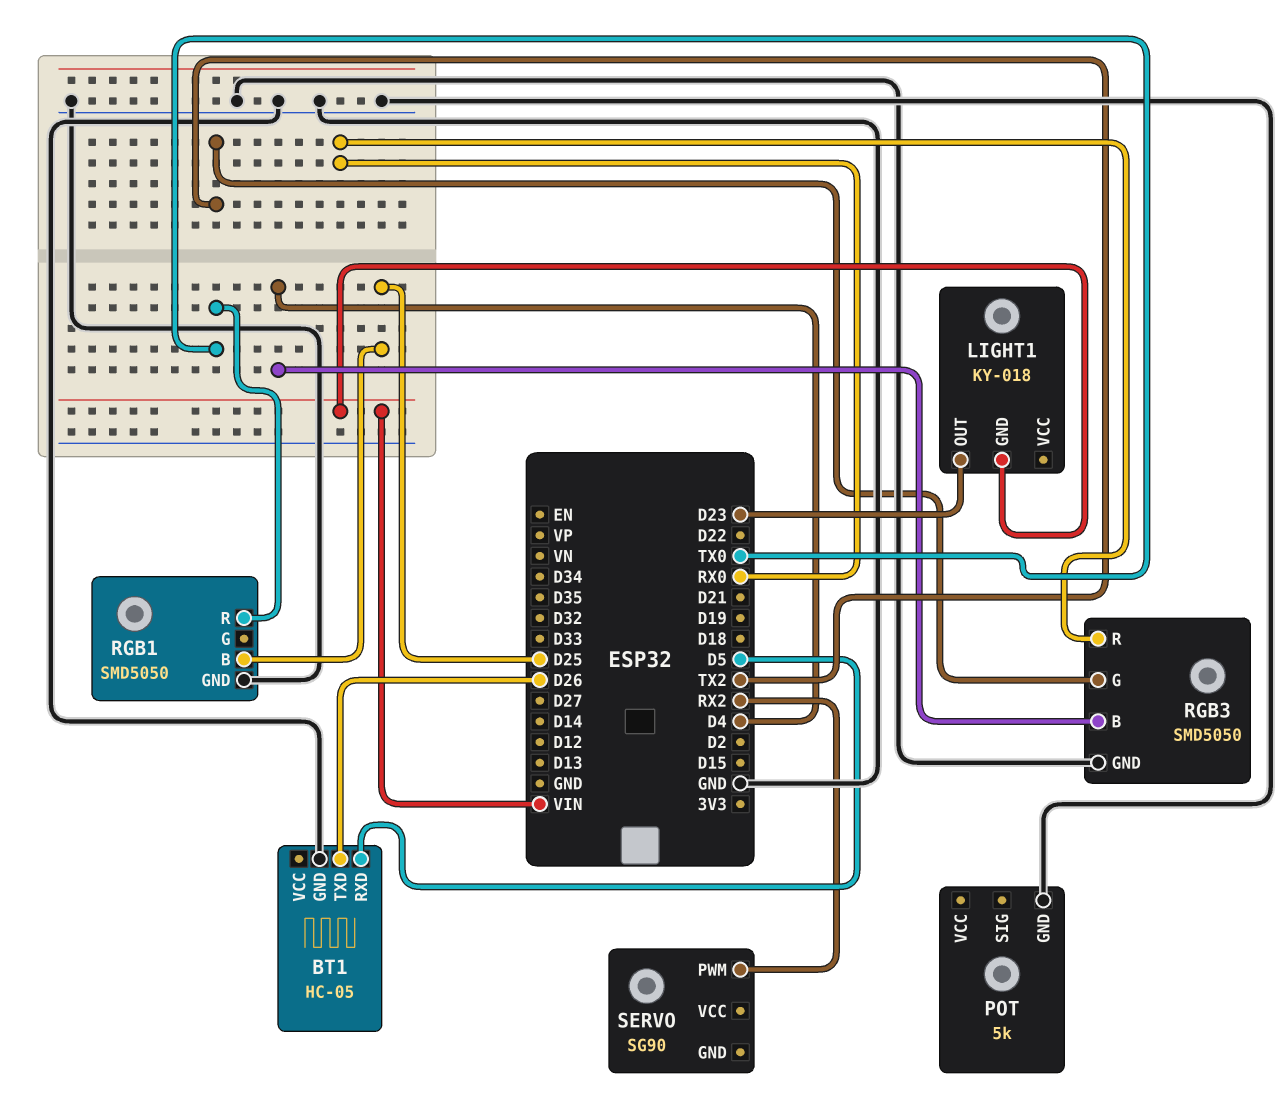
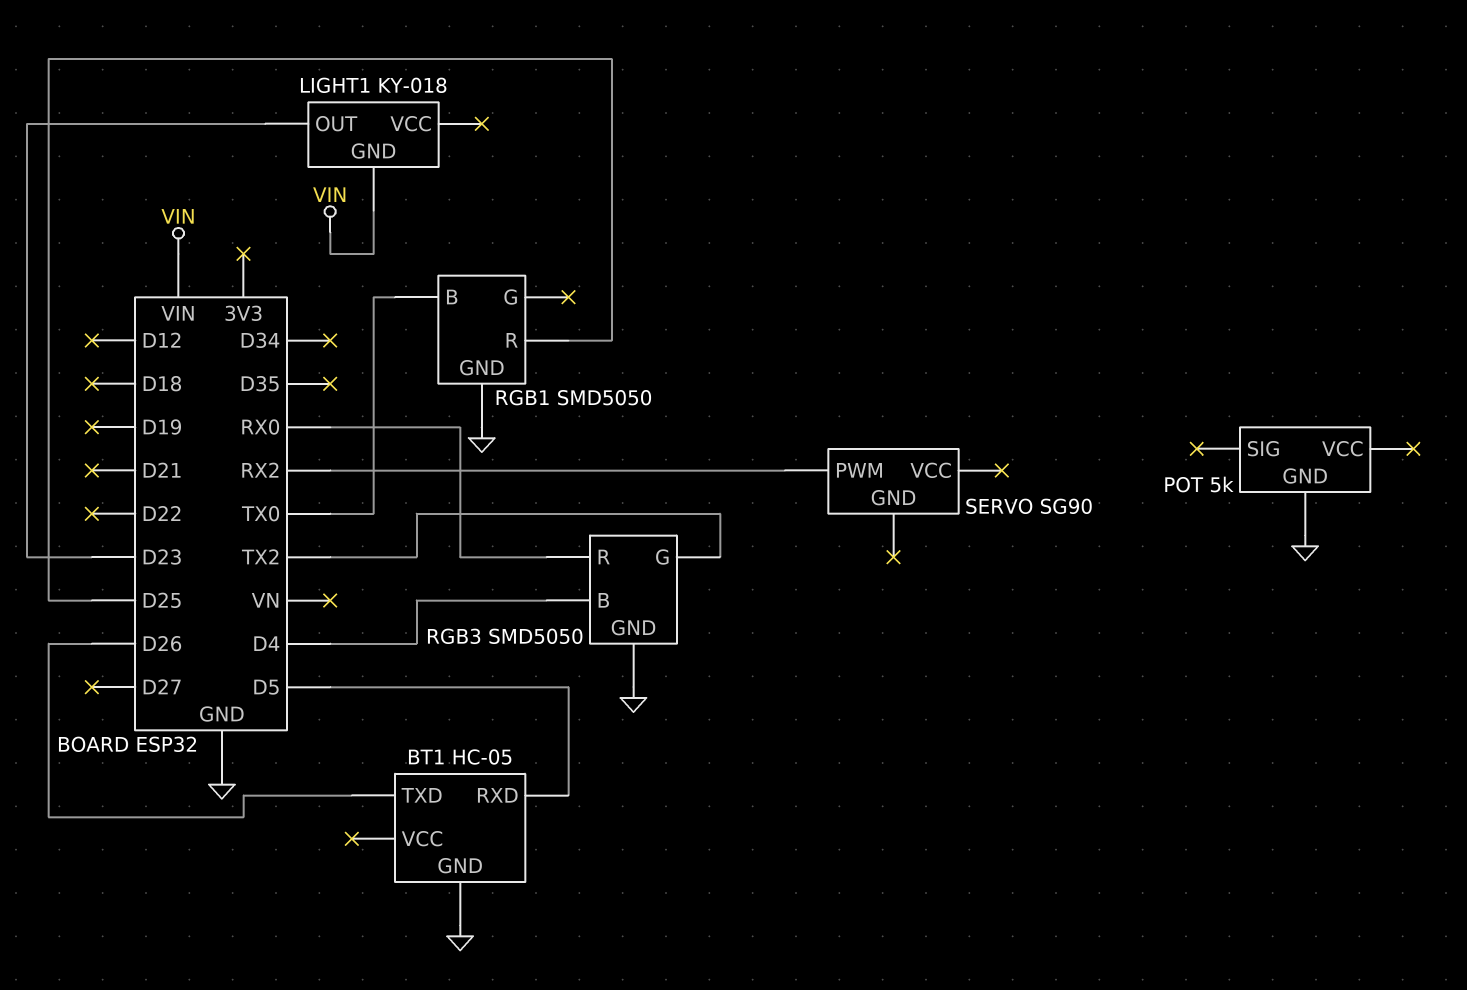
RGB1 pin B: D25 -> TX0
RGB1 pin R: TX0 -> D25

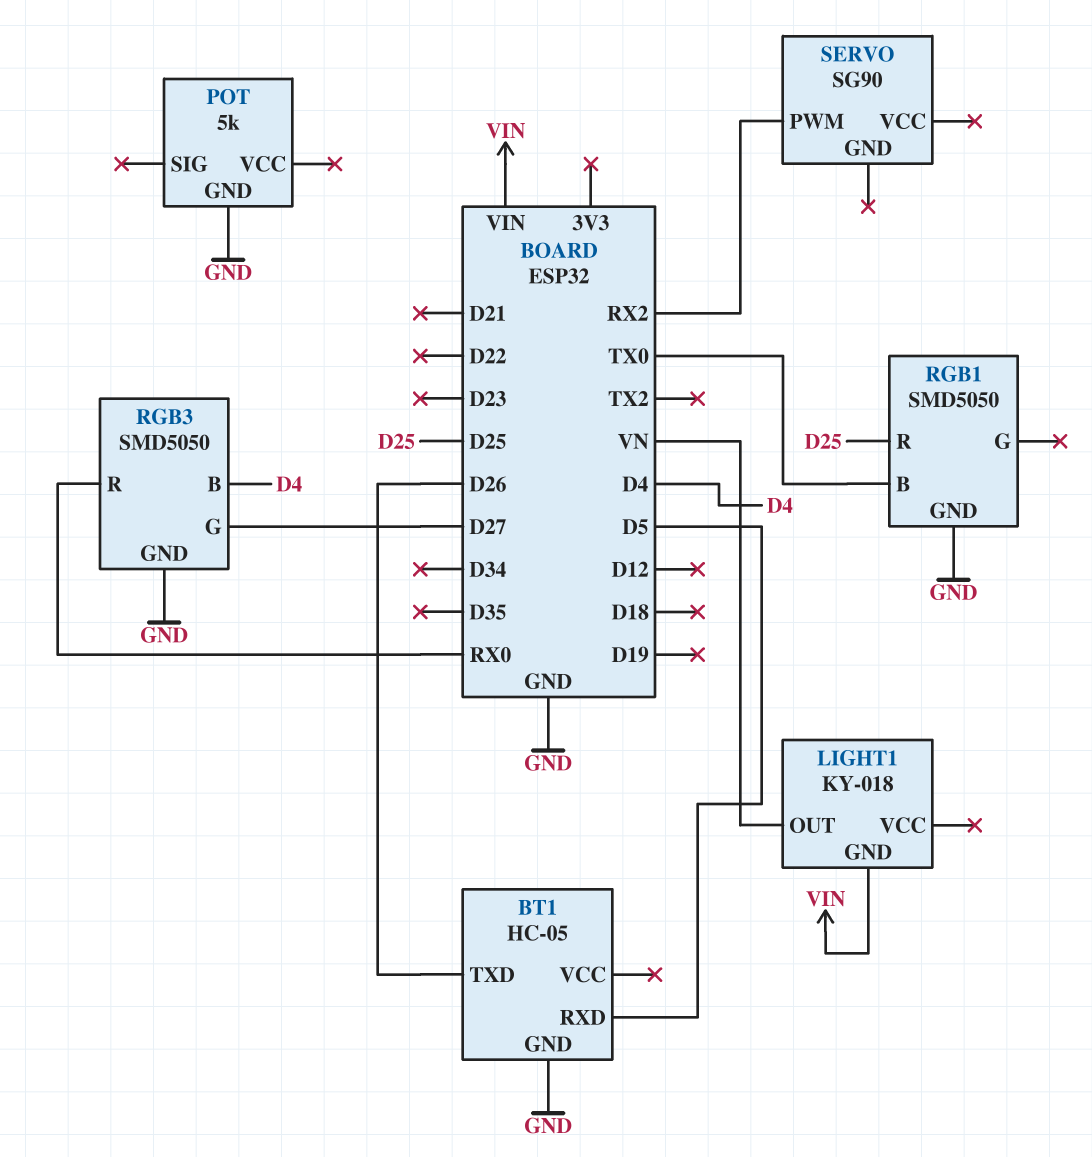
LIGHT1 pin OUT: D23 -> VN
RGB3 pin G: TX2 -> D27

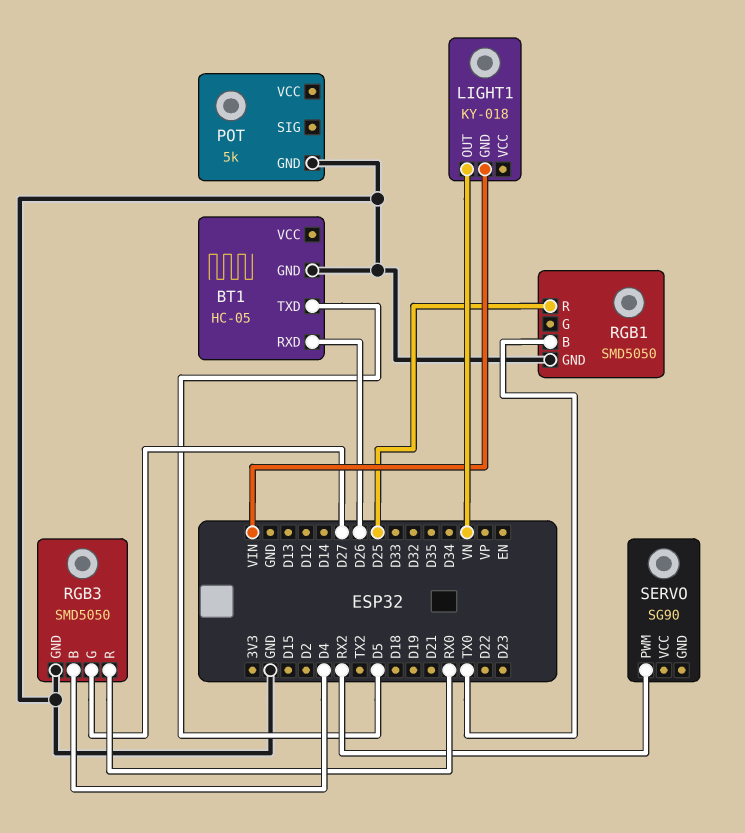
BT1 pin RXD: D5 -> D26
BT1 pin TXD: D26 -> D5

